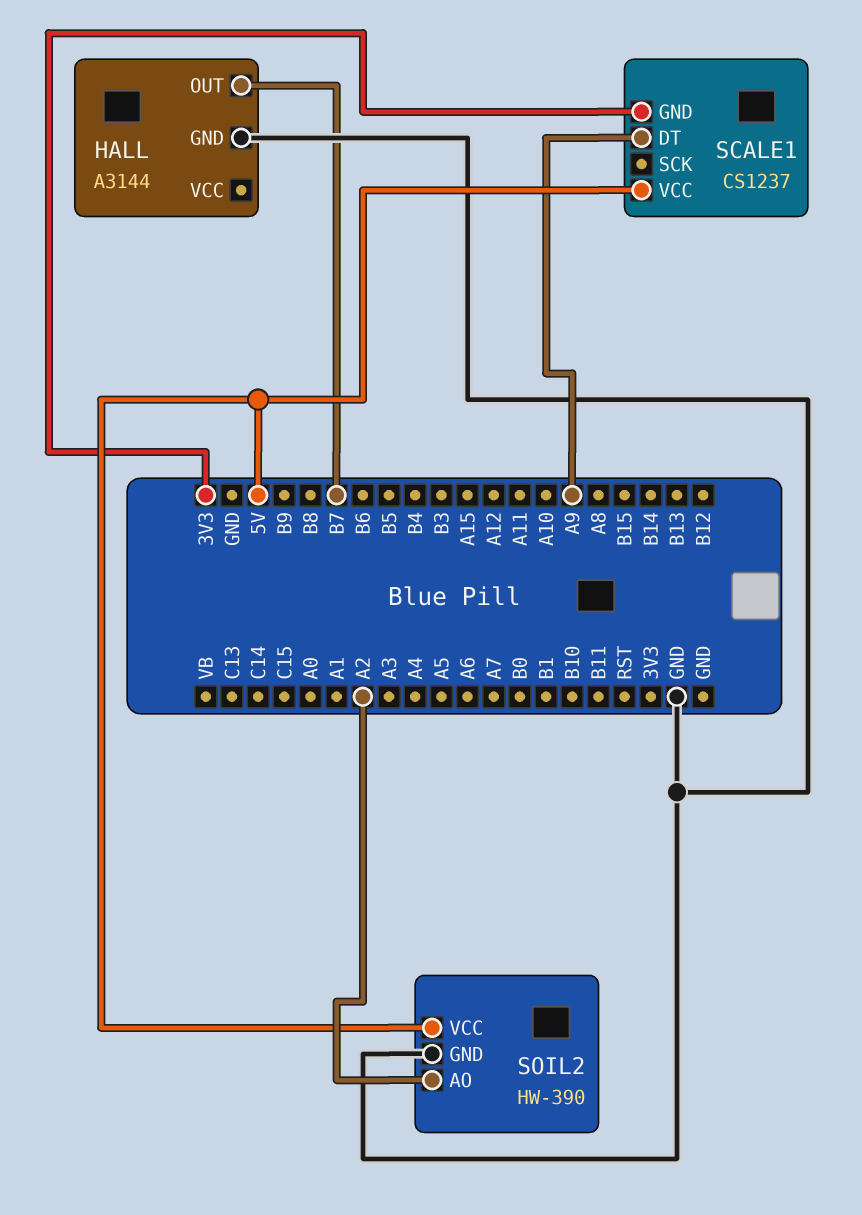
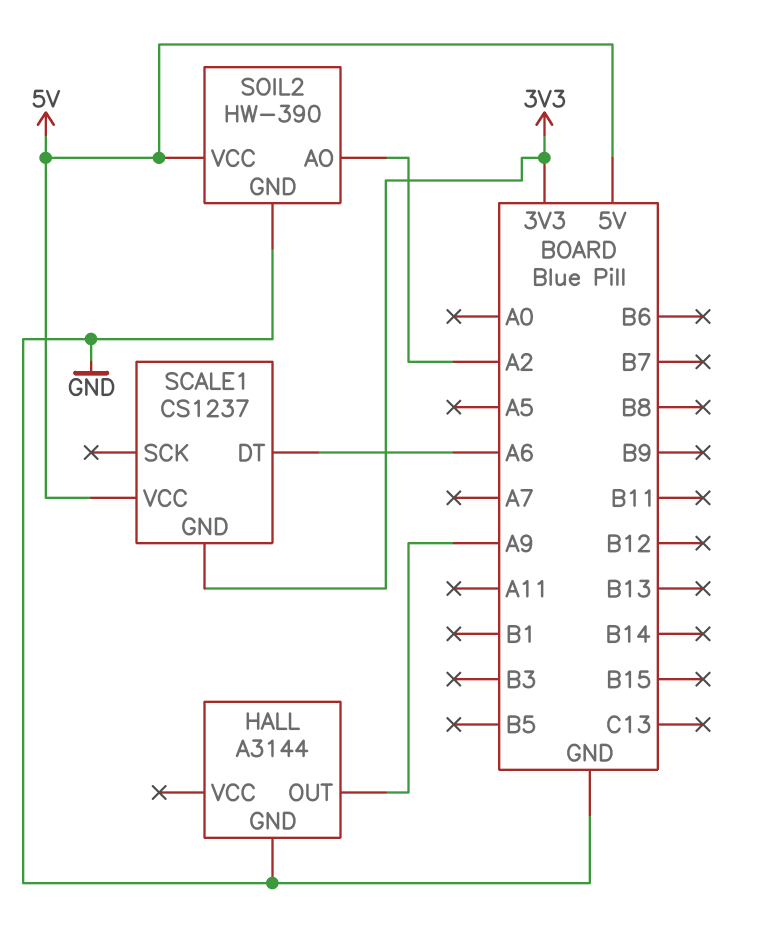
HALL pin OUT: B7 -> A9
SCALE1 pin DT: A9 -> A6

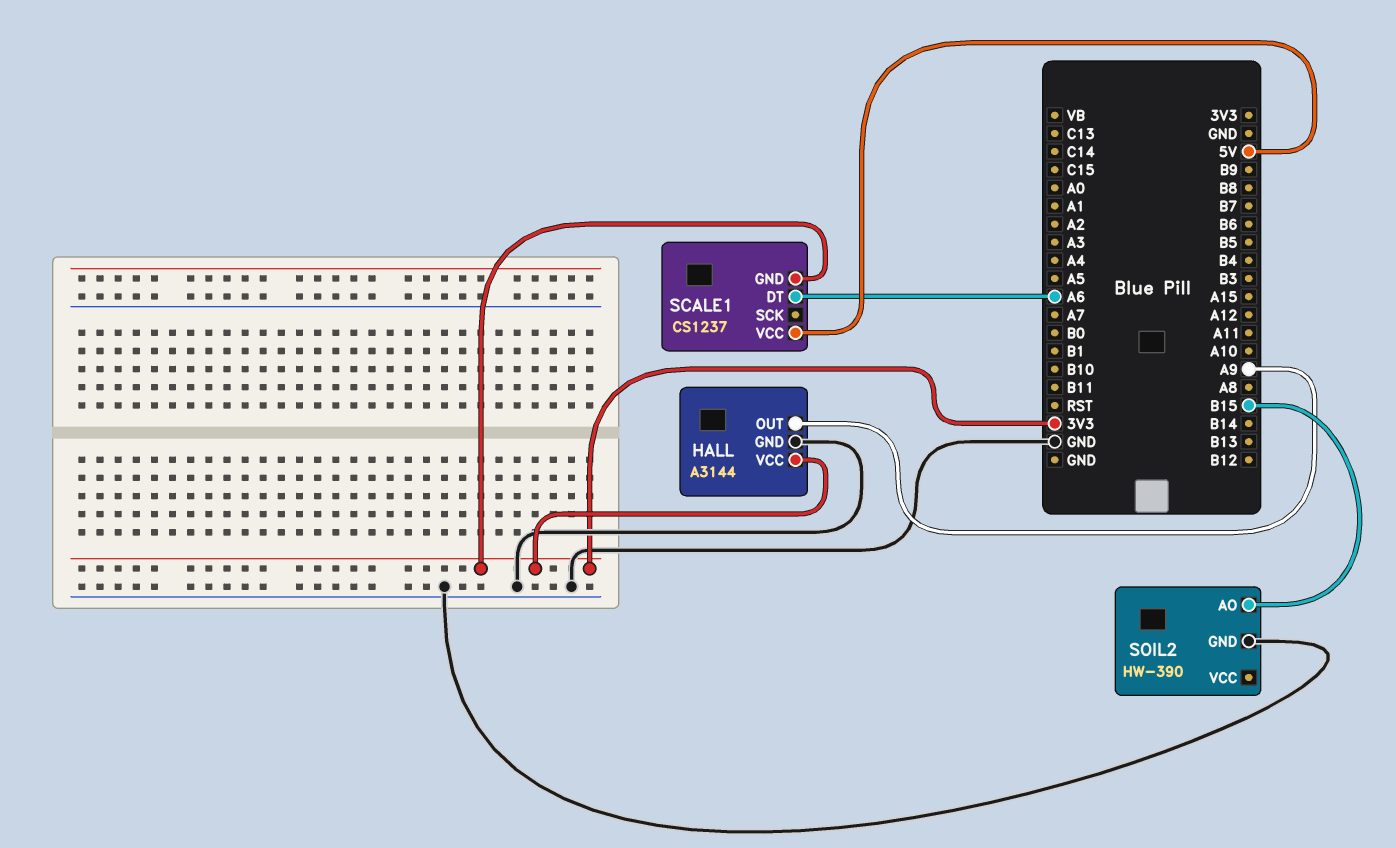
HALL pin VCC: none -> 3V3
SOIL2 pin AO: A2 -> B15
SOIL2 pin VCC: 5V -> none

